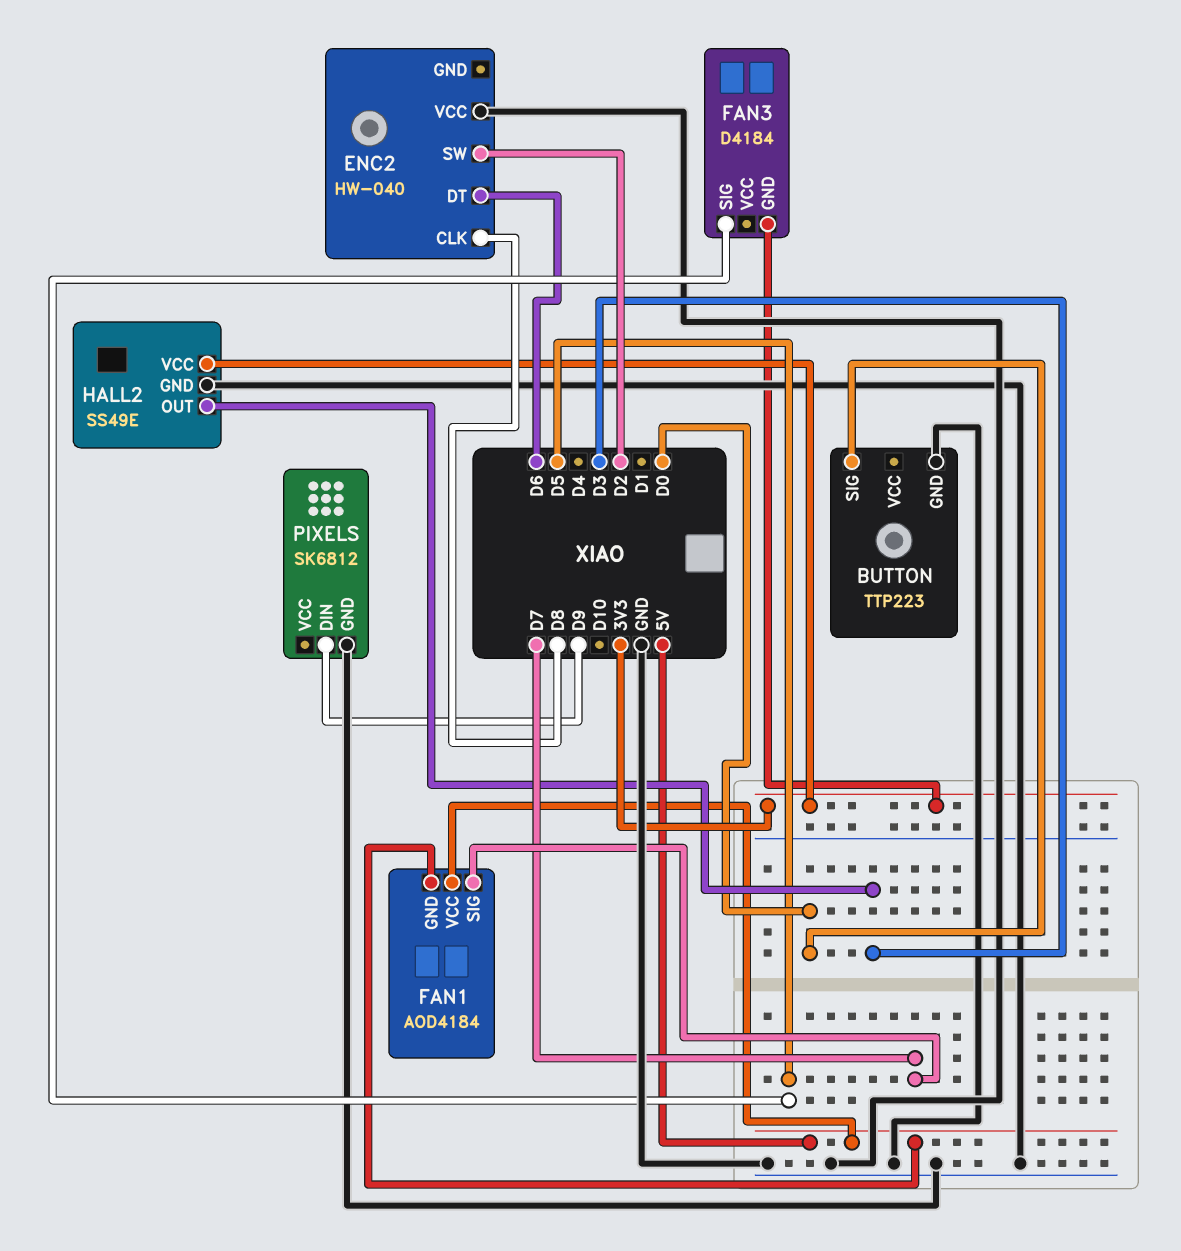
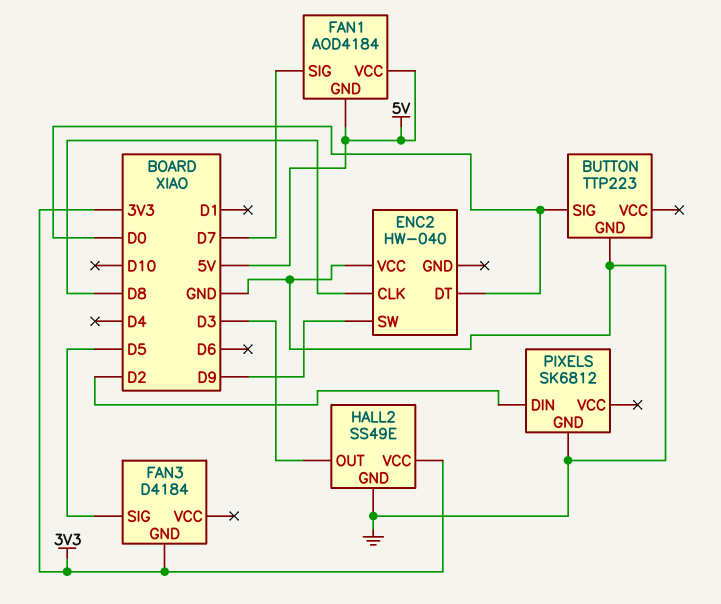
ENC2 pin DT: D6 -> D0
ENC2 pin SW: D2 -> D9
PIXELS pin DIN: D9 -> D2

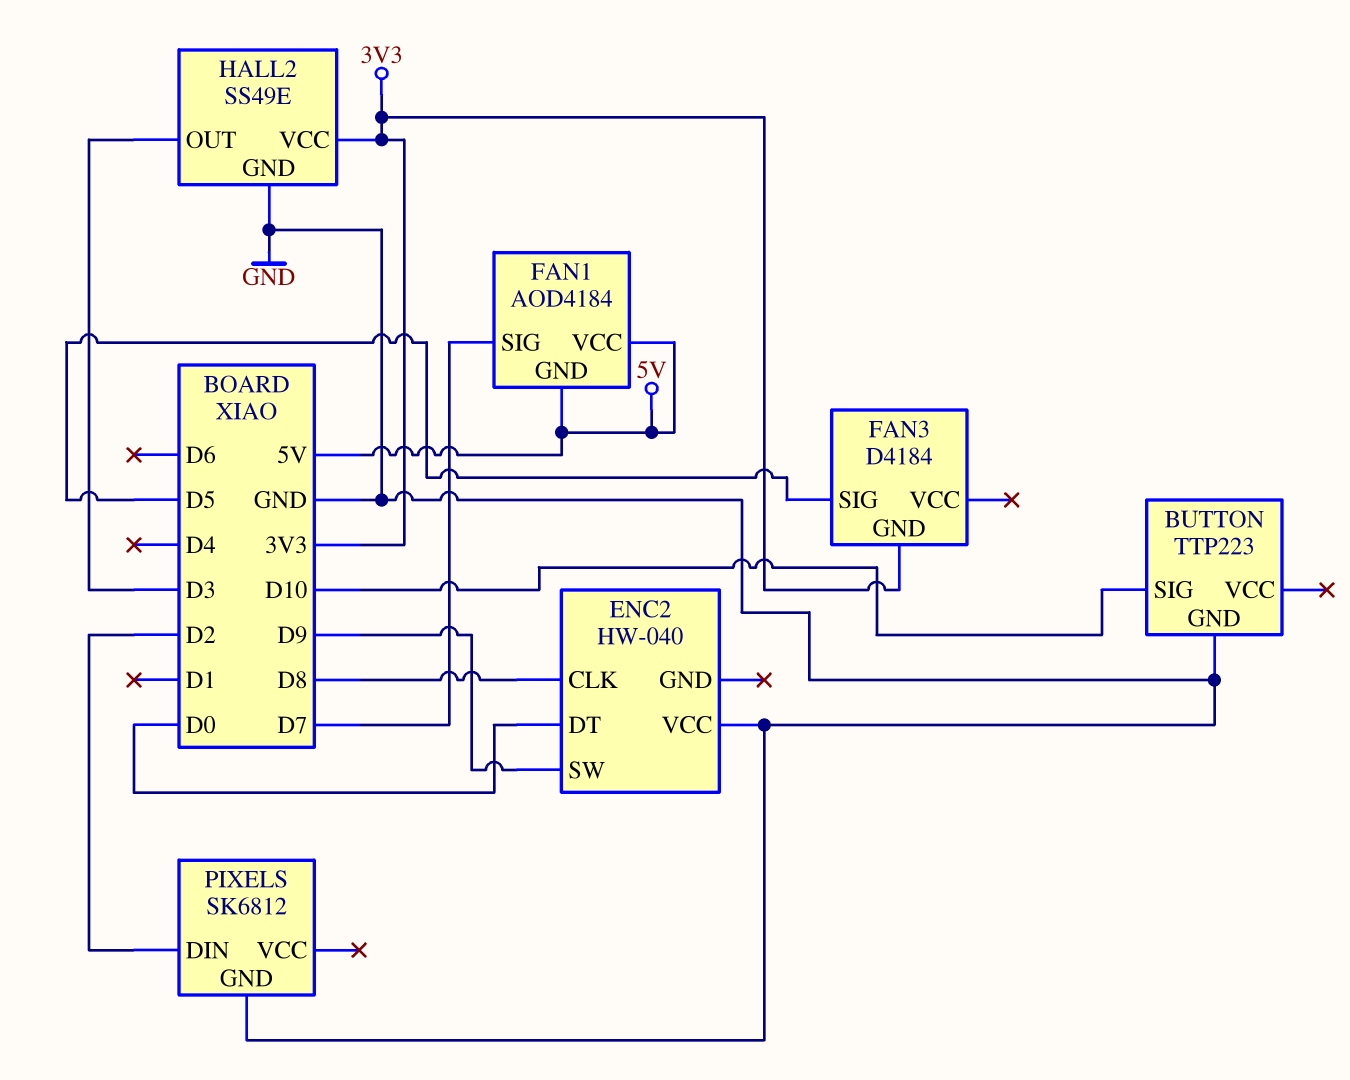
BUTTON pin SIG: D0 -> D10

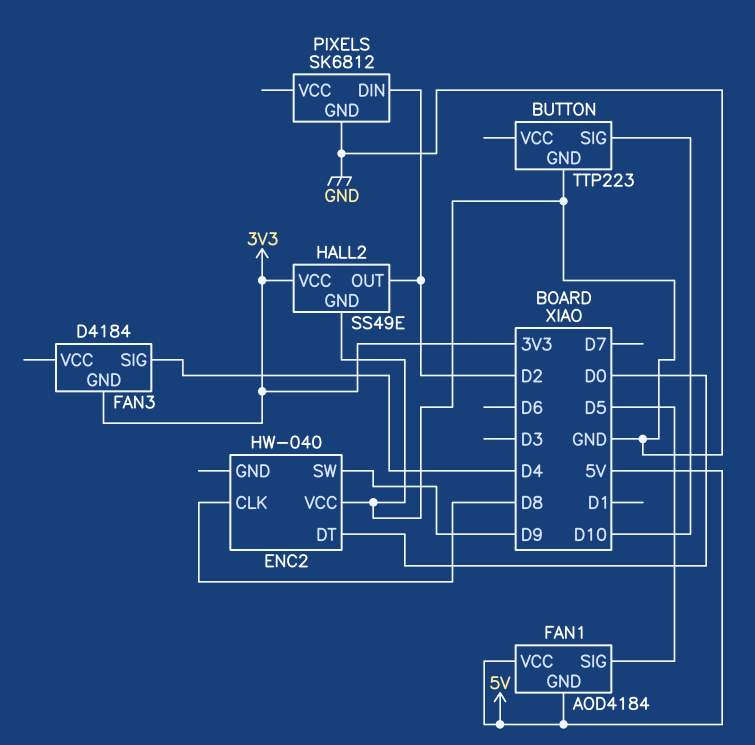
FAN1 pin SIG: D7 -> D5
FAN3 pin SIG: D5 -> D4
HALL2 pin OUT: D3 -> D2

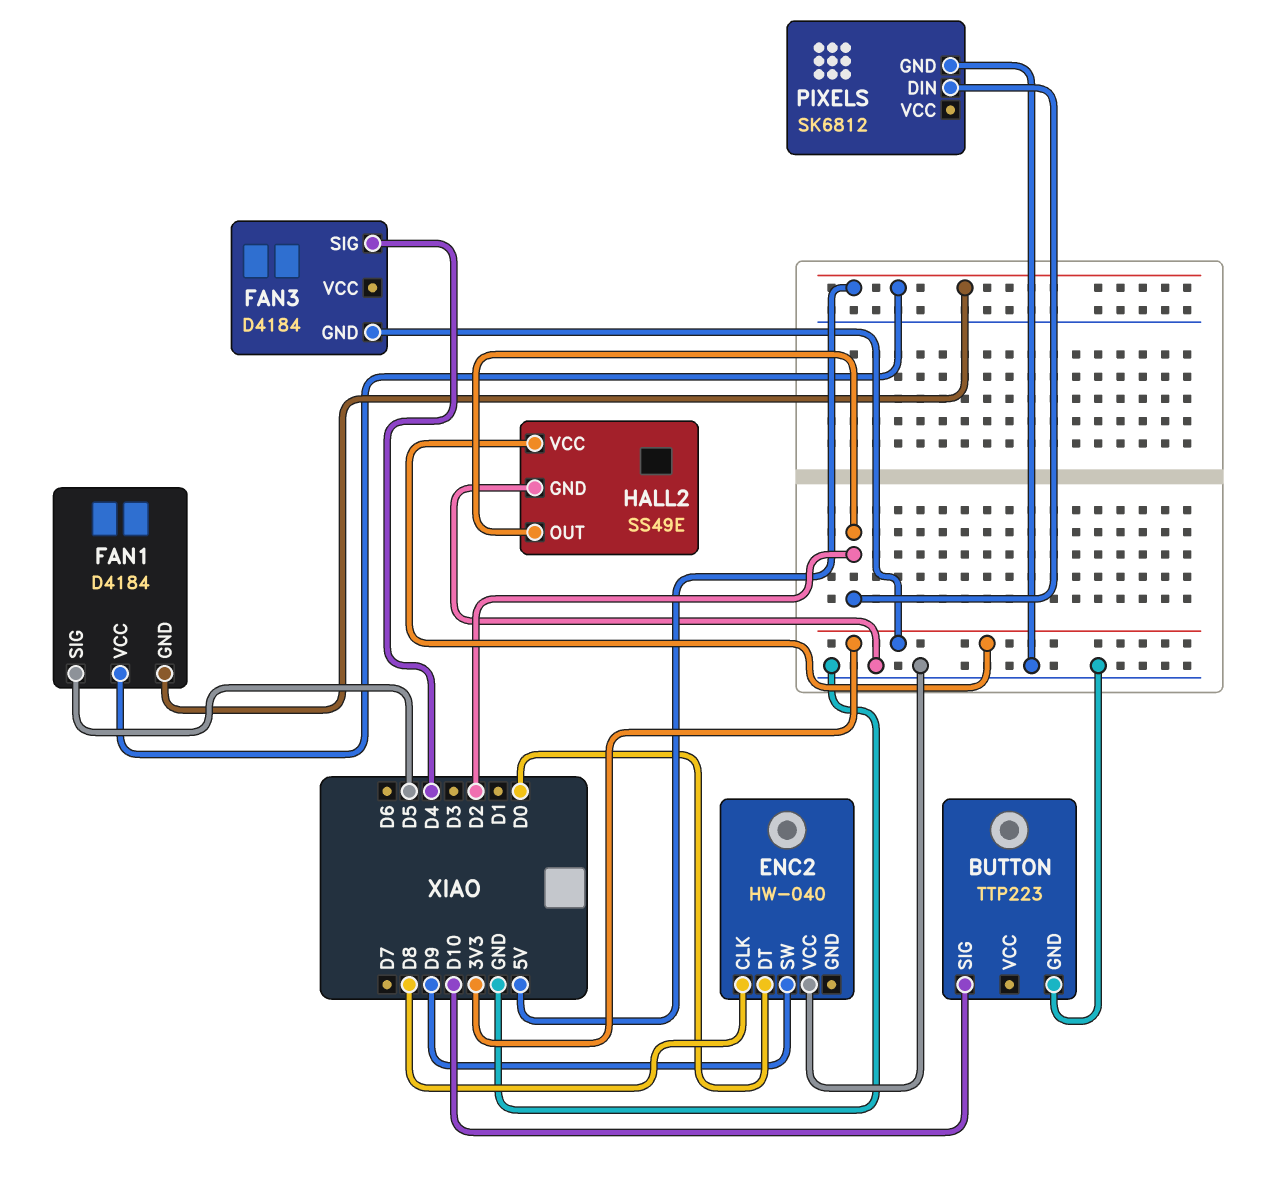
FAN1: AOD4184 -> D4184

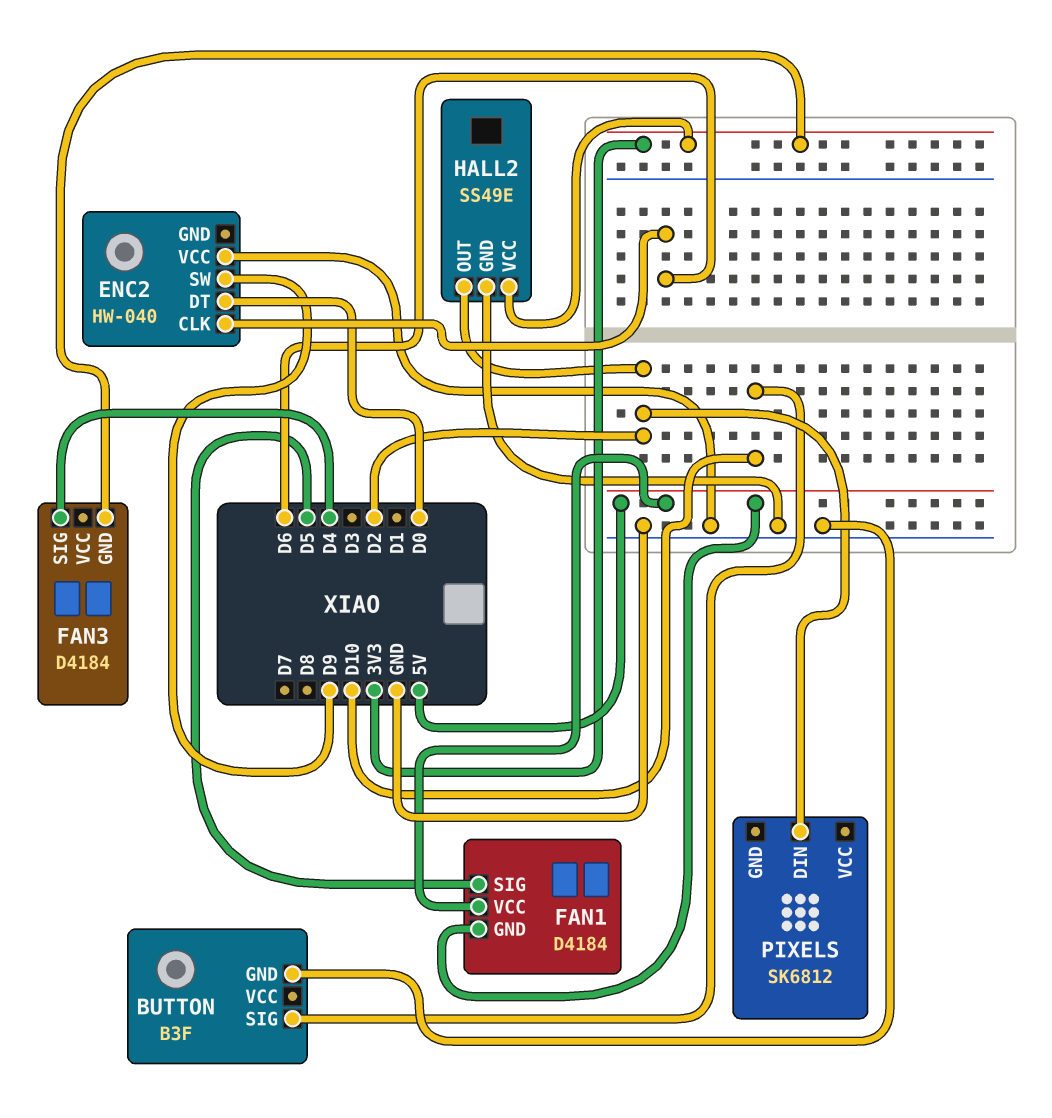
BUTTON: TTP223 -> B3F
ENC2 pin CLK: D8 -> D6
PIXELS pin GND: GND -> none

